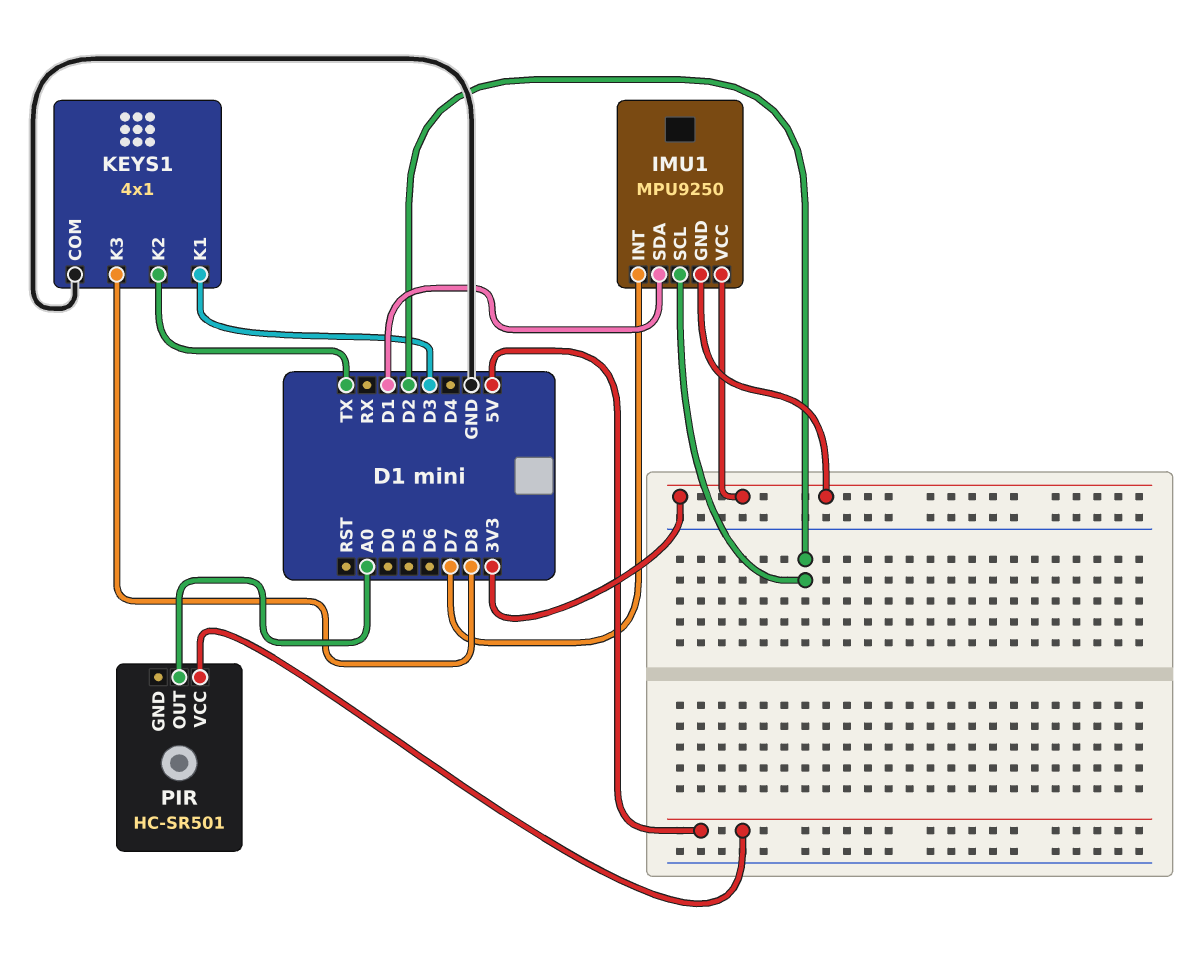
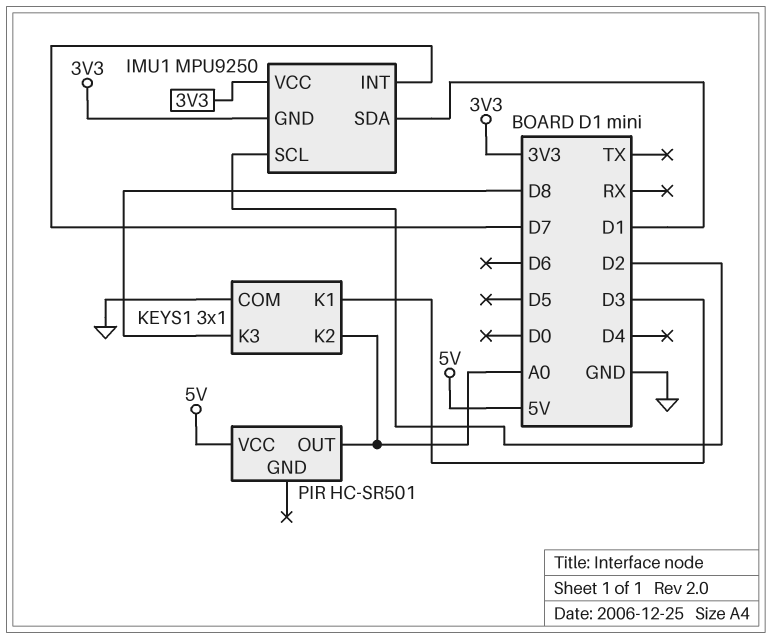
KEYS1: 4x1 -> 3x1
KEYS1 pin K2: TX -> A0

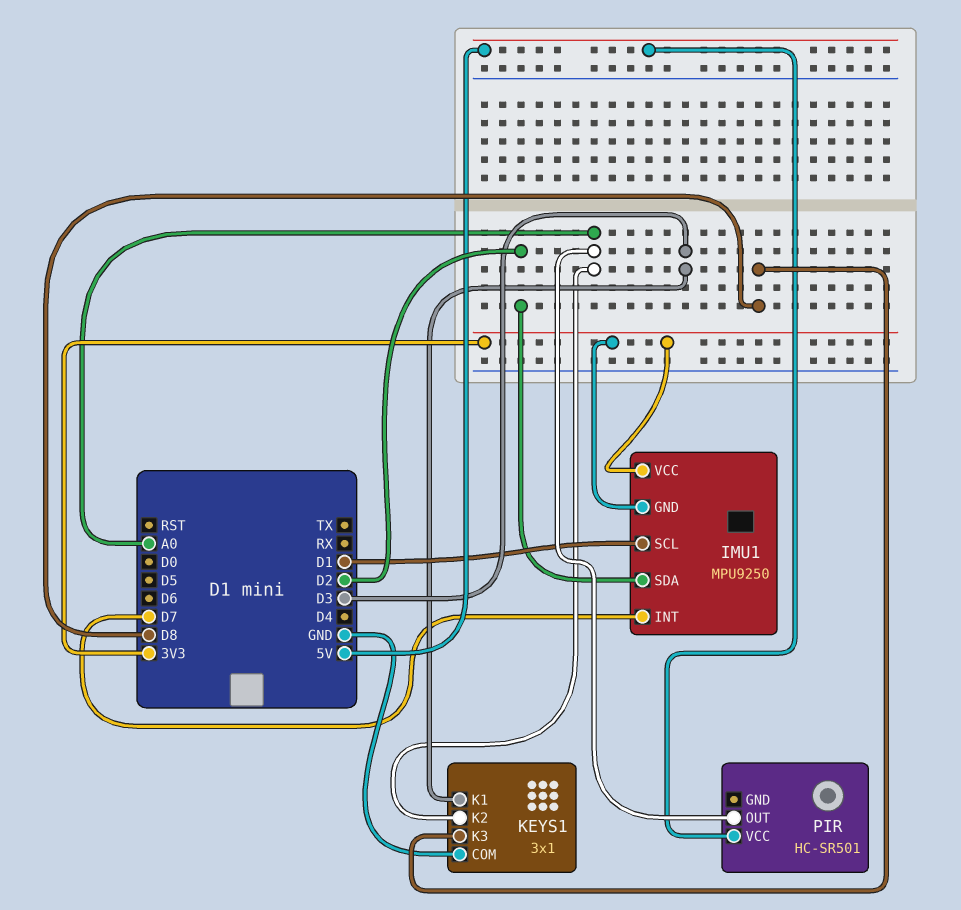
IMU1 pin SCL: D2 -> D1
IMU1 pin SDA: D1 -> D2

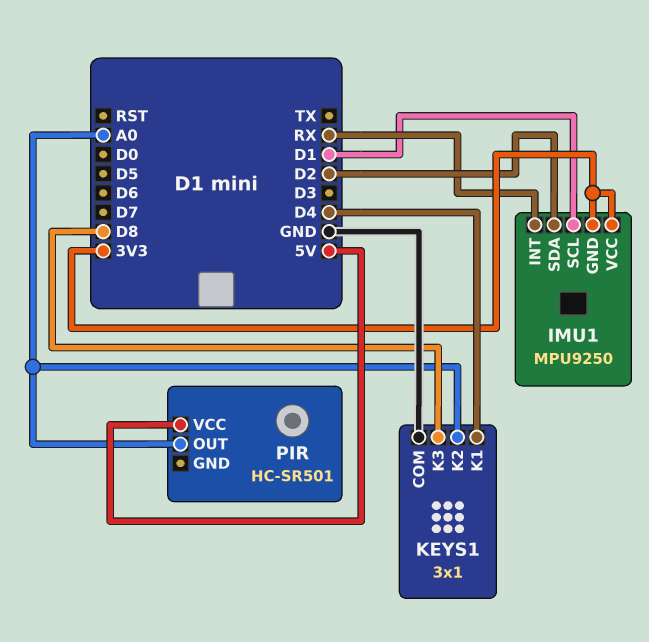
IMU1 pin INT: D7 -> RX
KEYS1 pin K1: D3 -> D4

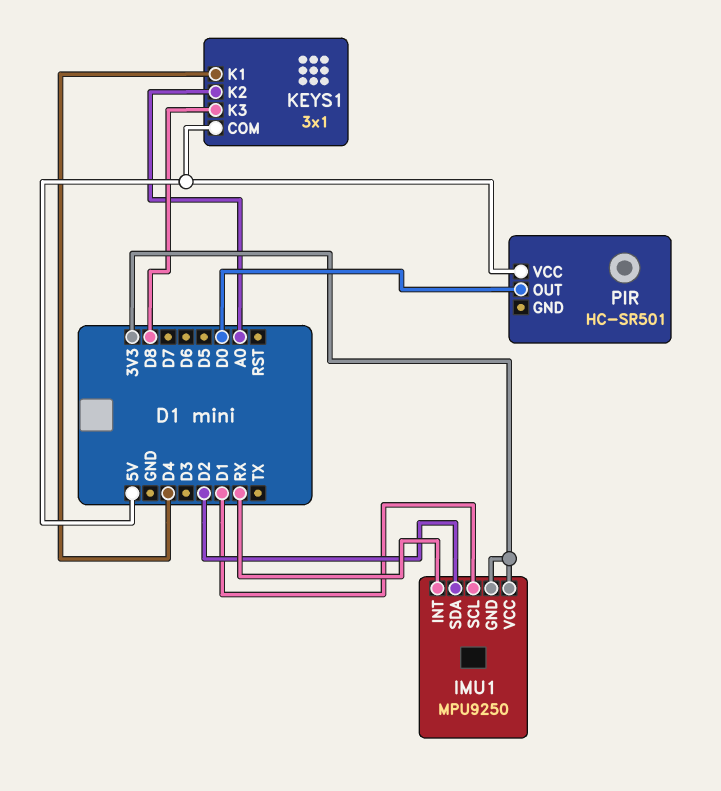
KEYS1 pin COM: GND -> 5V
PIR pin OUT: A0 -> D0

